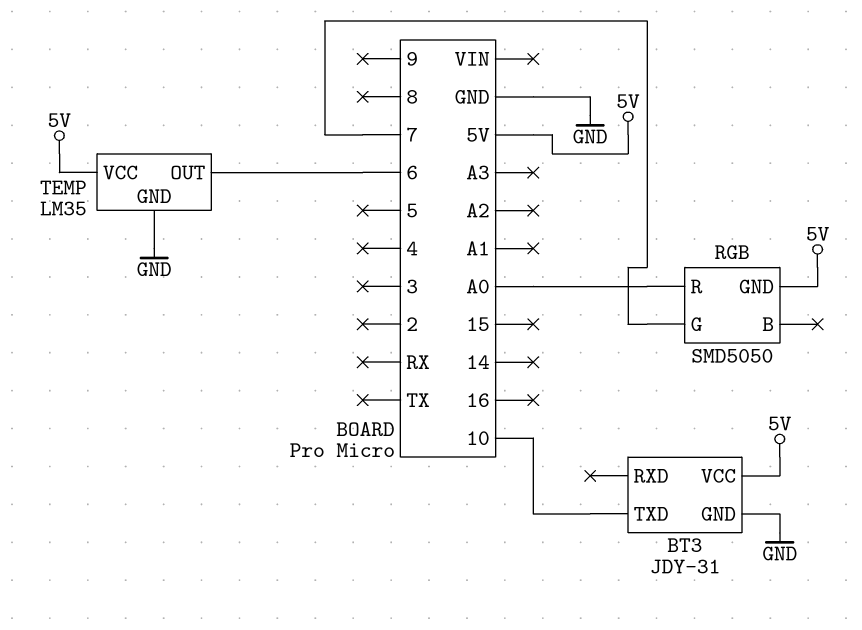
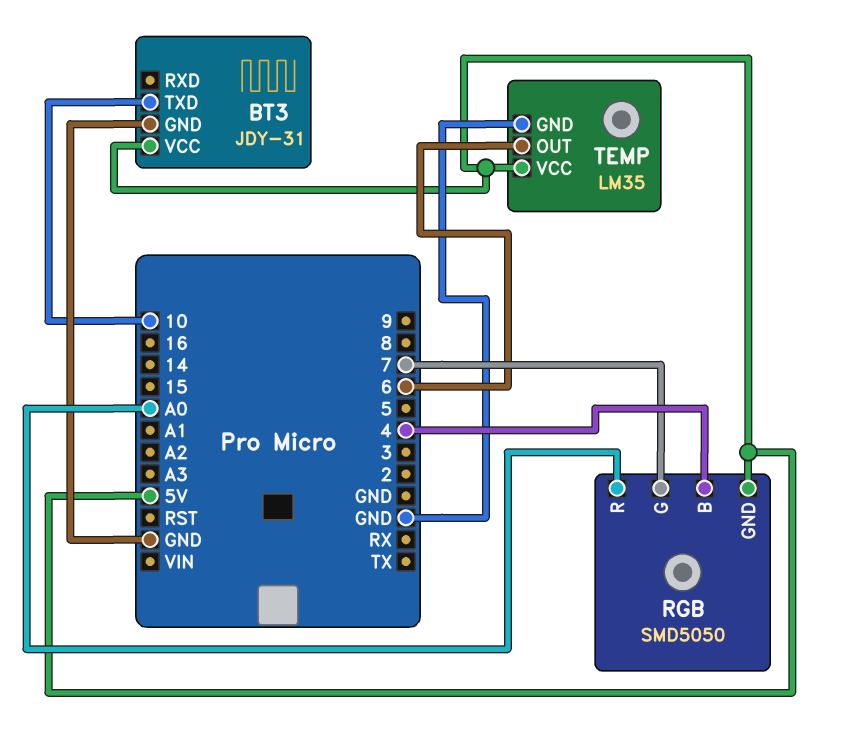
RGB pin B: none -> 4

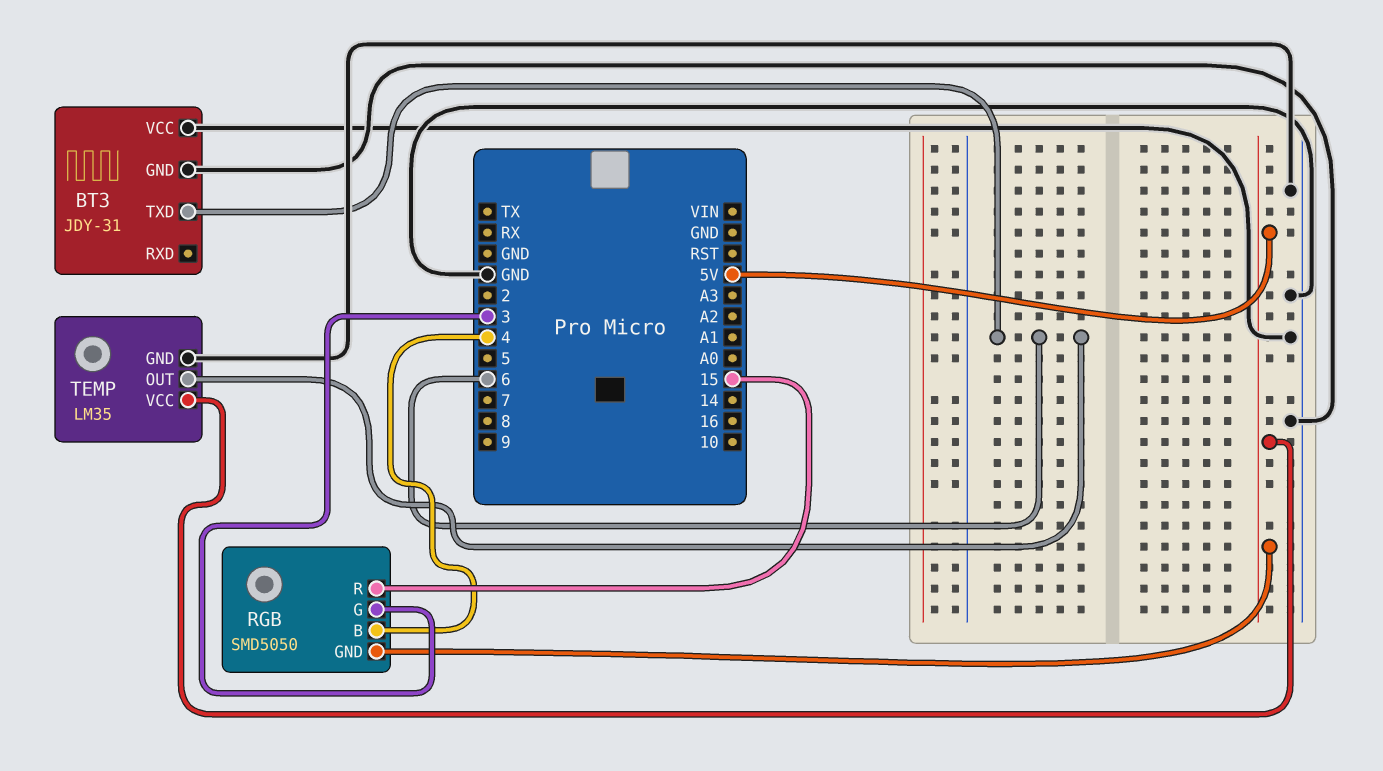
BT3 pin TXD: 10 -> 6
BT3 pin VCC: 5V -> GND
RGB pin G: 7 -> 3
RGB pin R: A0 -> 15

